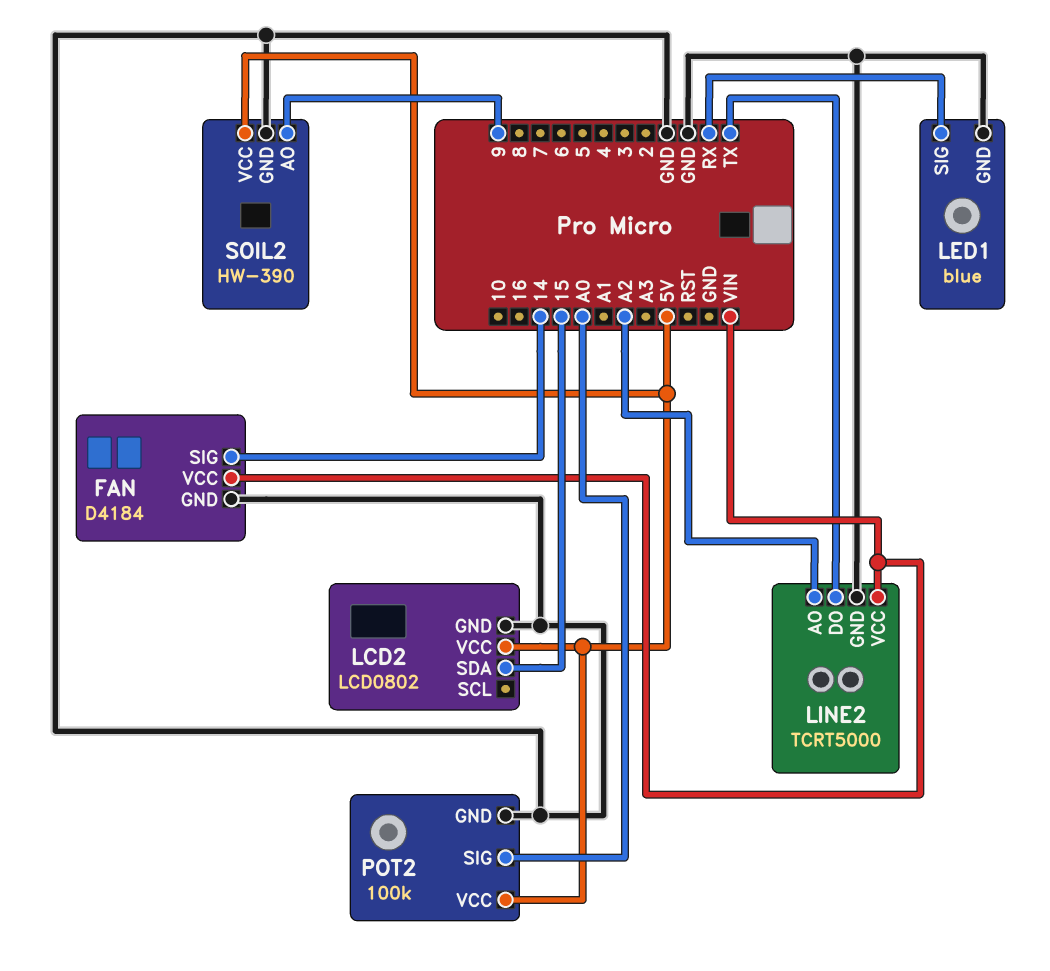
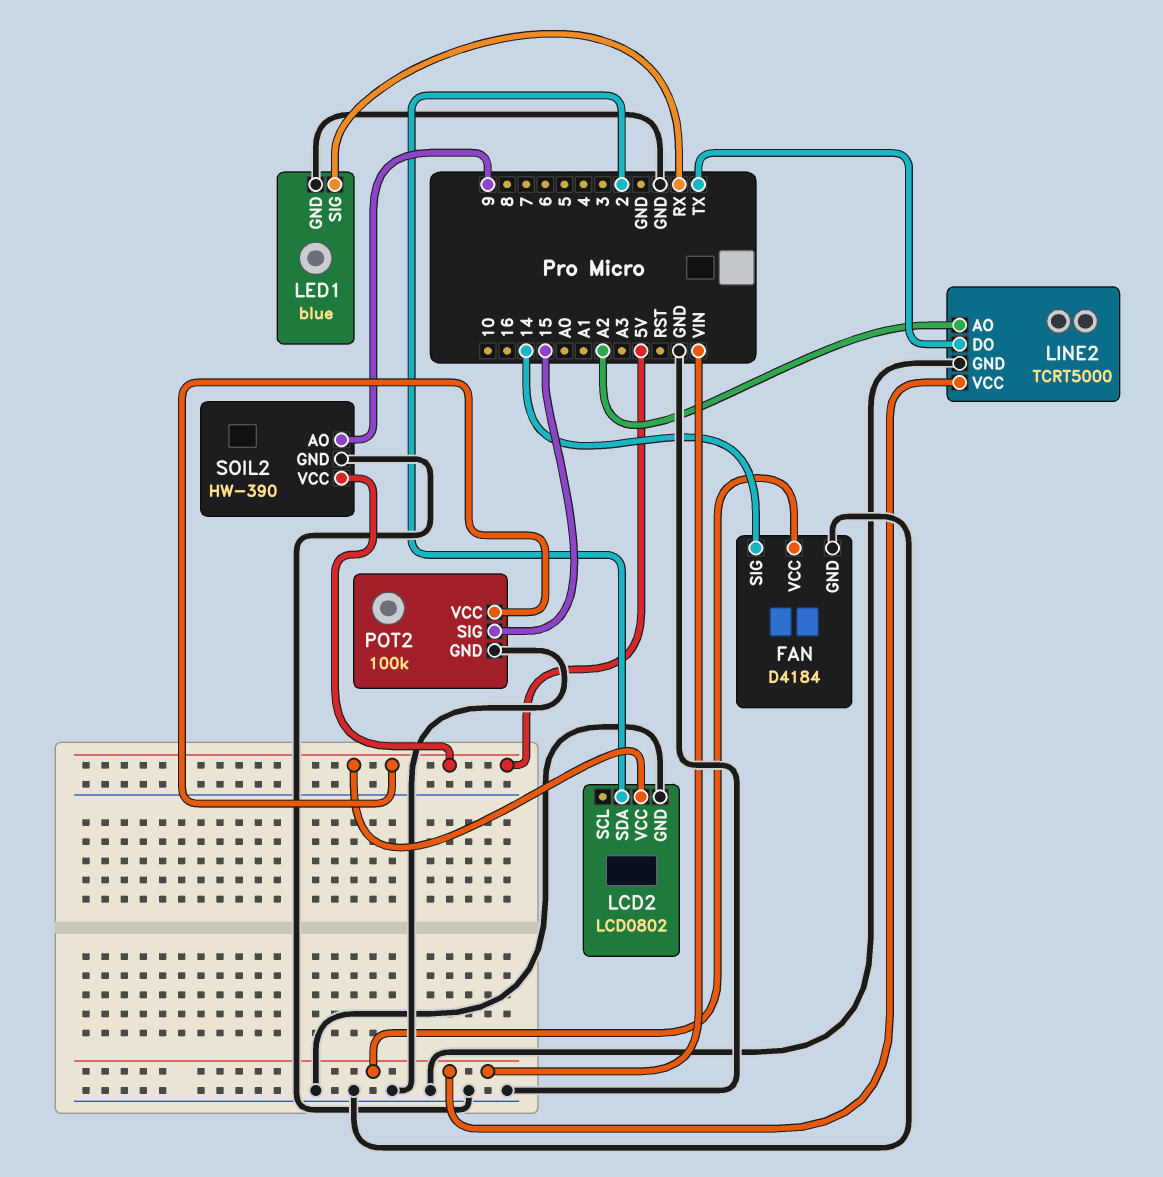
LCD2 pin SDA: 15 -> 2
POT2 pin SIG: A0 -> 15

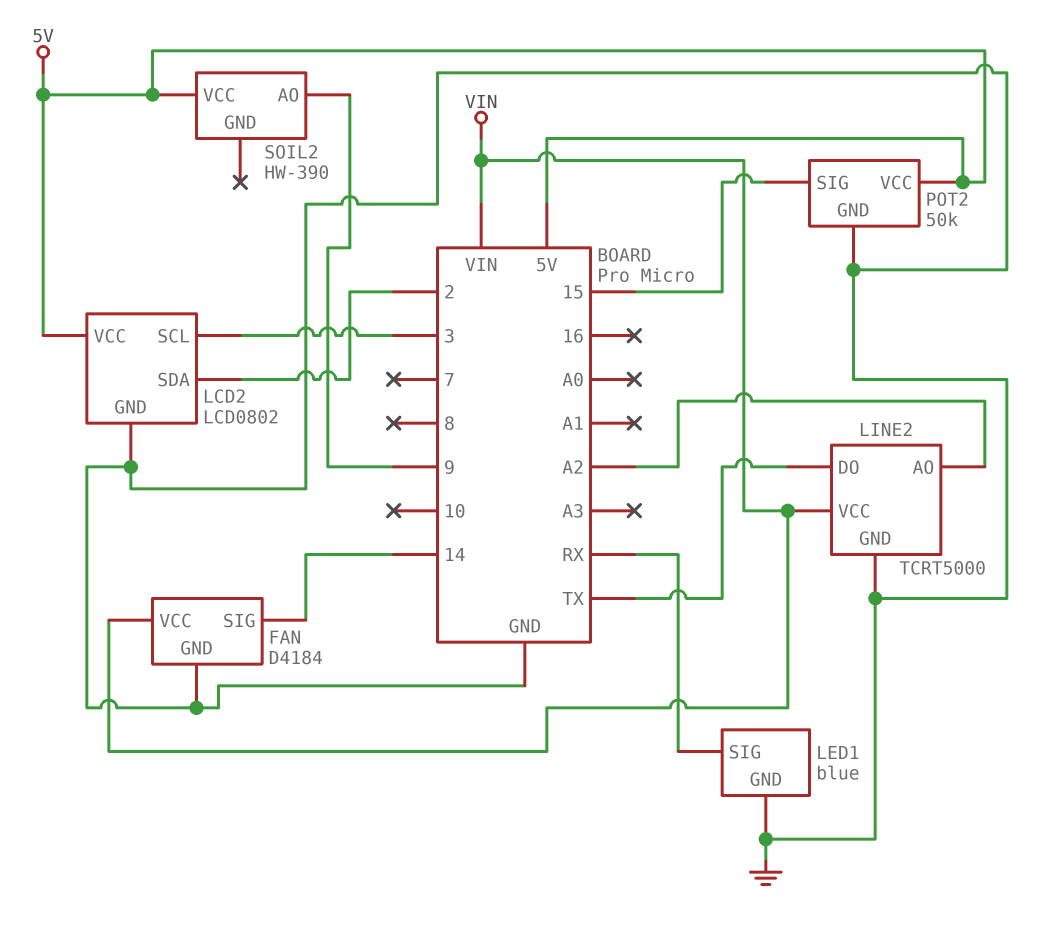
LCD2 pin SCL: none -> 3
POT2: 100k -> 50k
SOIL2 pin GND: GND -> none

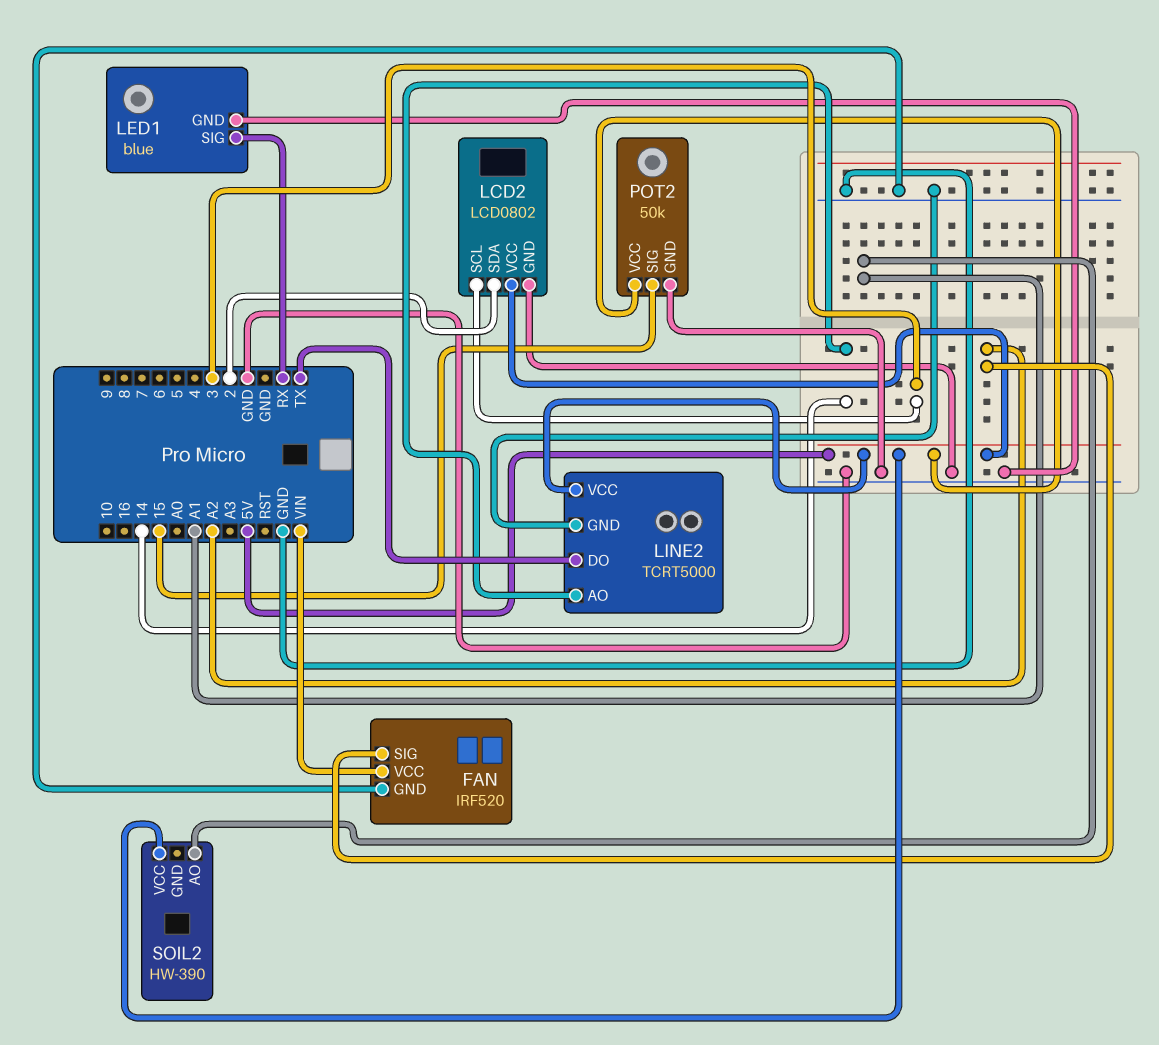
FAN: D4184 -> IRF520
FAN pin SIG: 14 -> A2
LINE2 pin AO: A2 -> 14
LINE2 pin VCC: VIN -> 5V
SOIL2 pin AO: 9 -> A1

